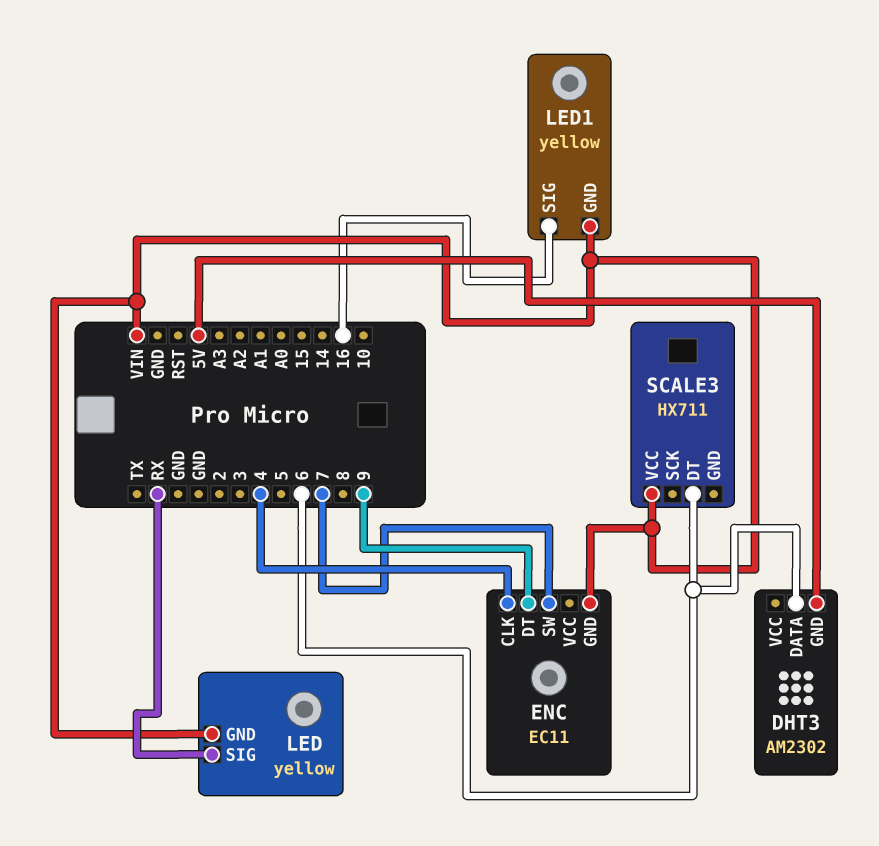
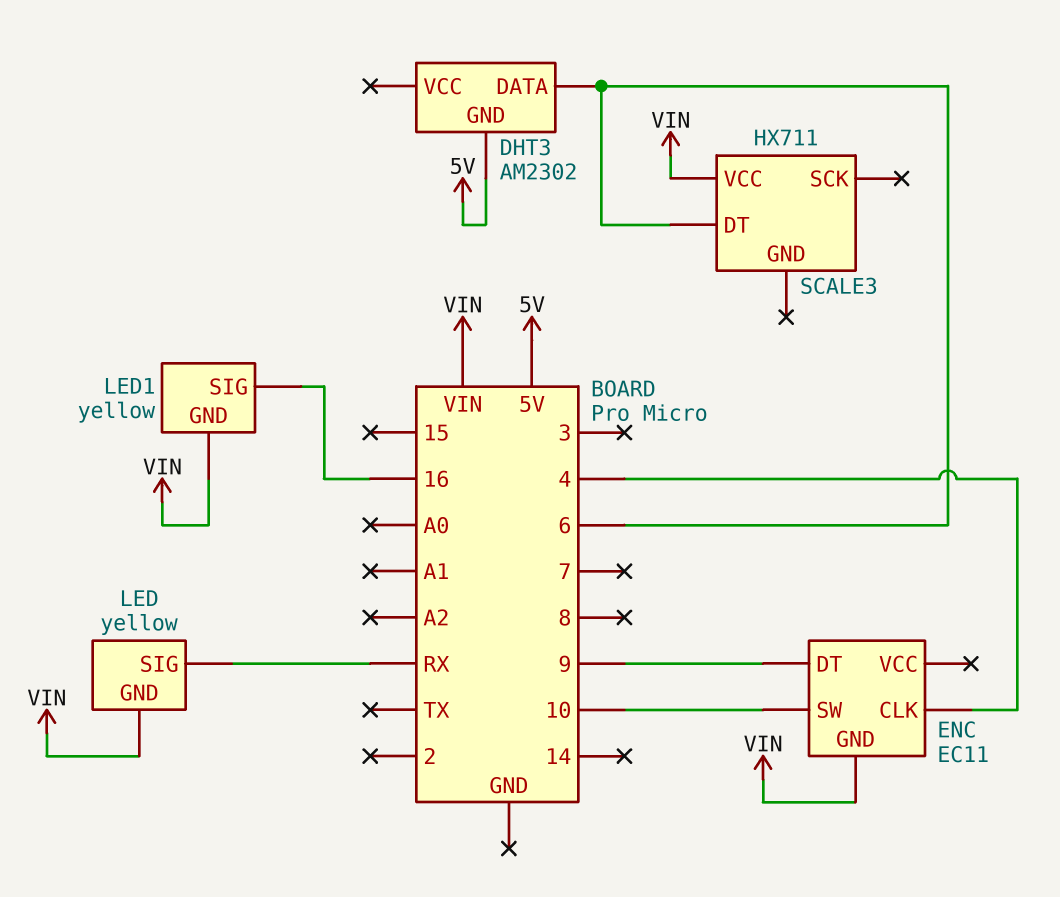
ENC pin SW: 7 -> 10

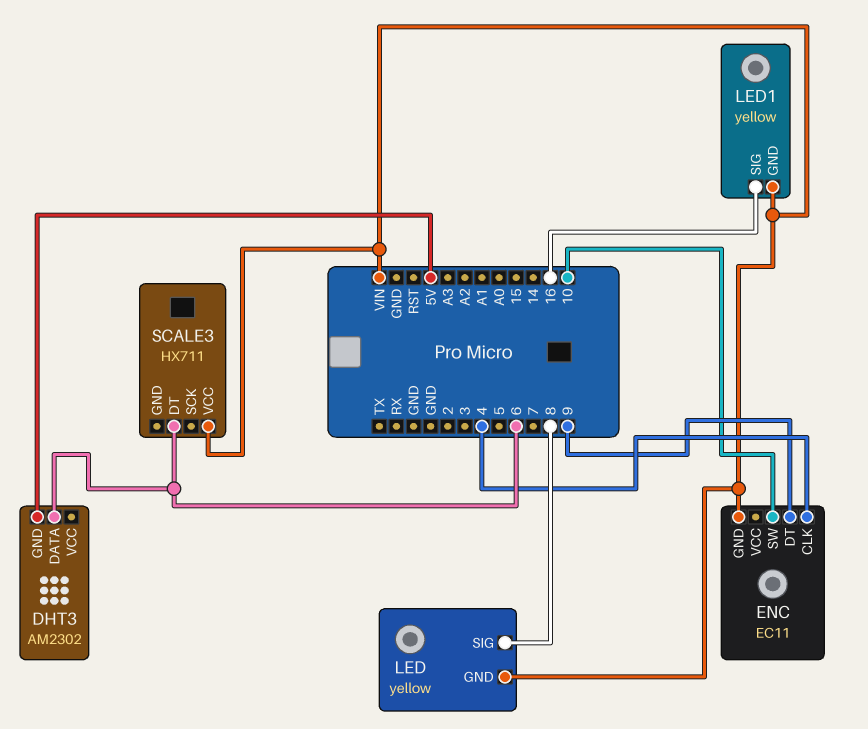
LED pin SIG: RX -> 8

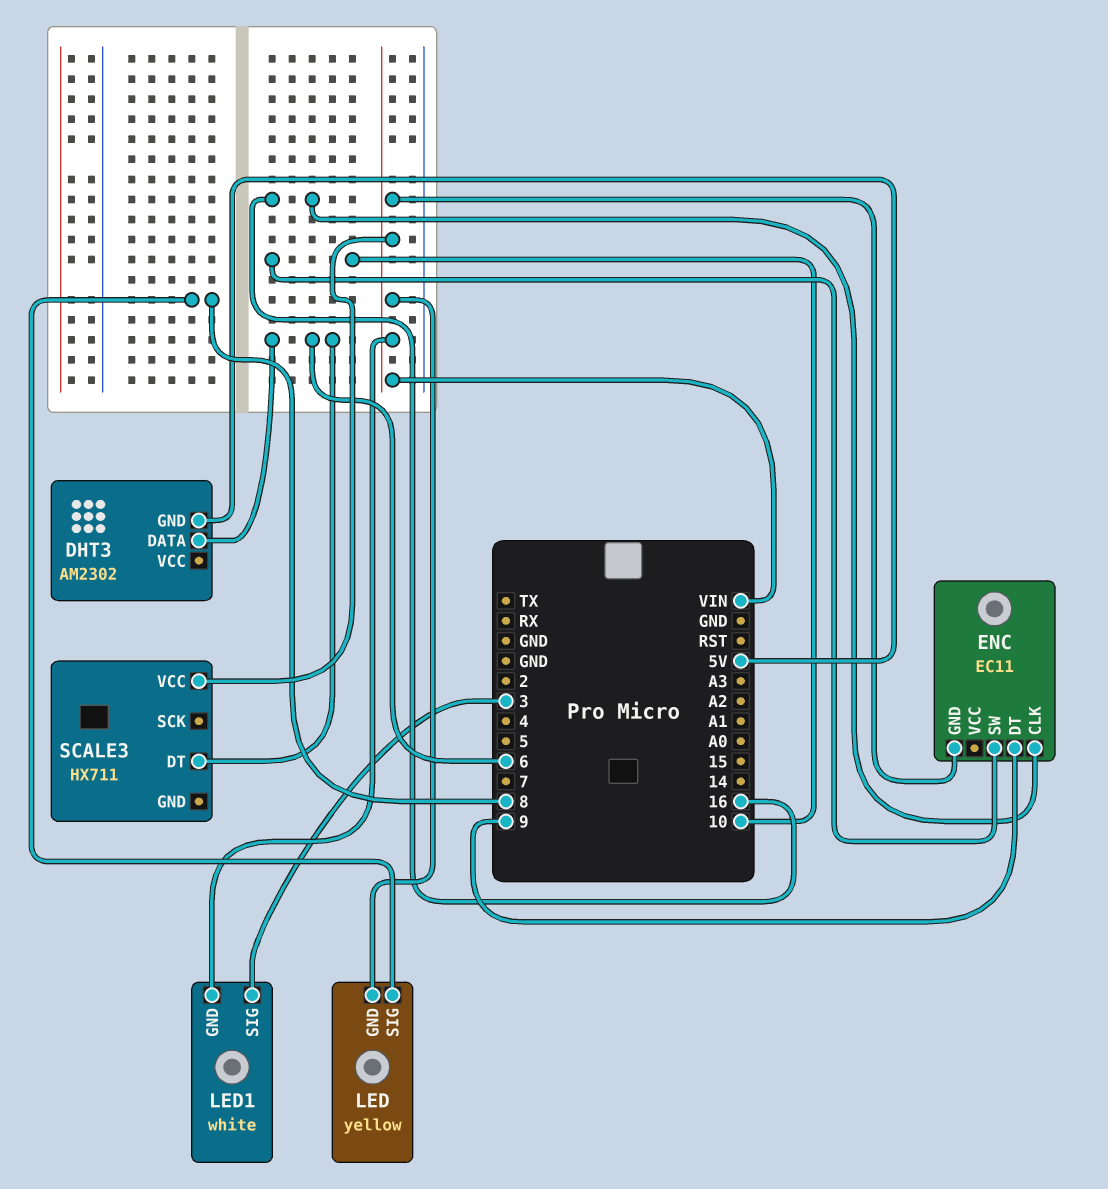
ENC pin CLK: 4 -> 16
LED1: yellow -> white
LED1 pin SIG: 16 -> 3

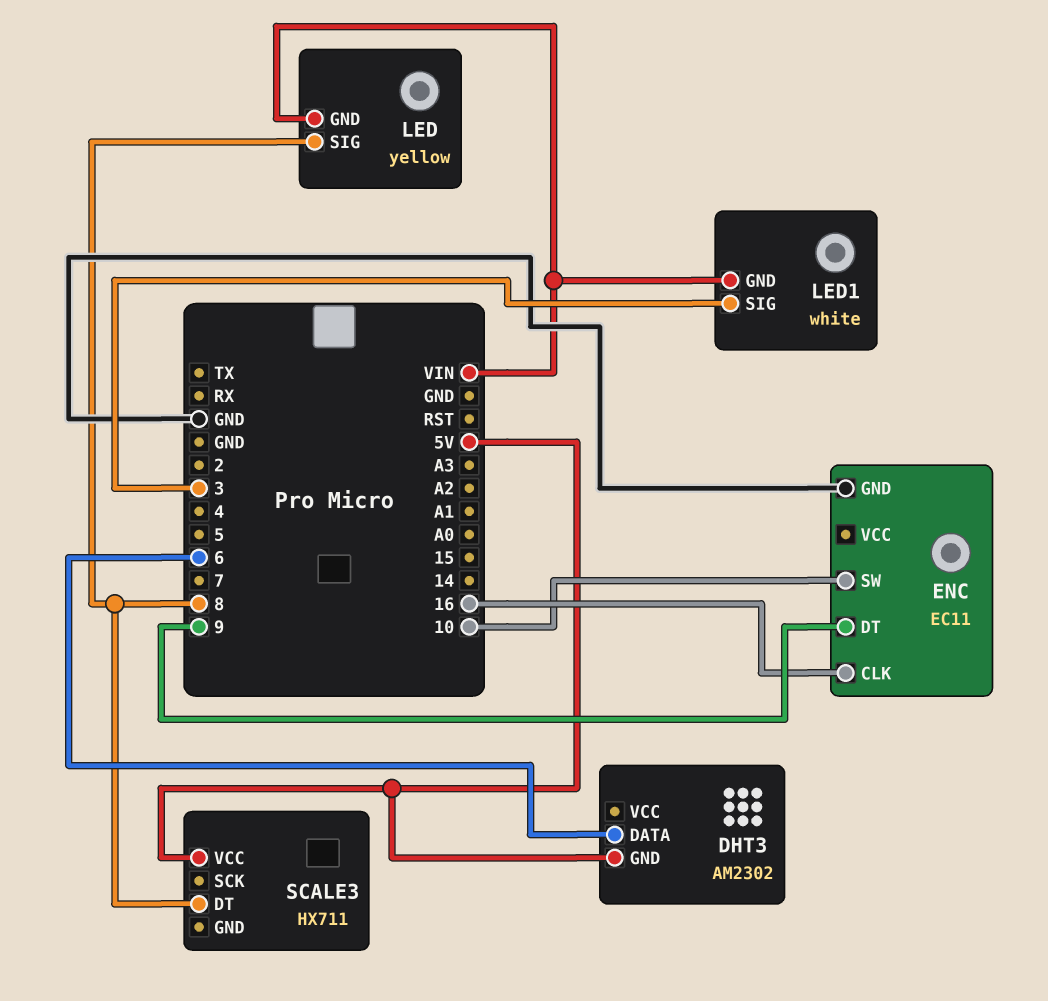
ENC pin GND: VIN -> GND
SCALE3 pin DT: 6 -> 8
SCALE3 pin VCC: VIN -> 5V

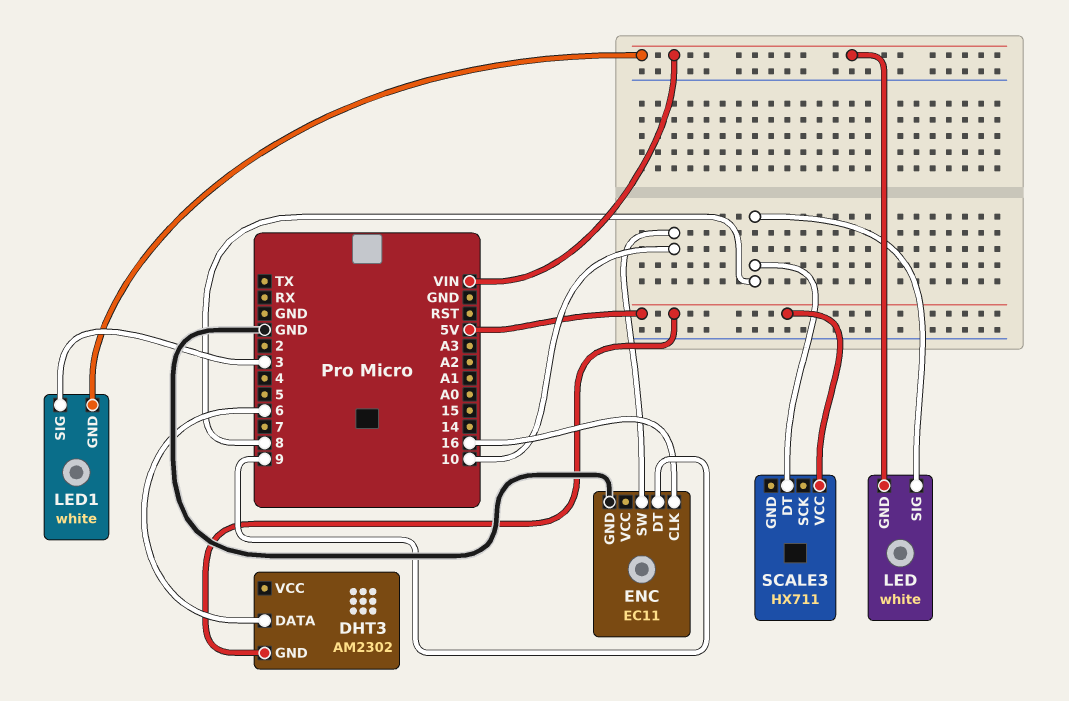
LED: yellow -> white

